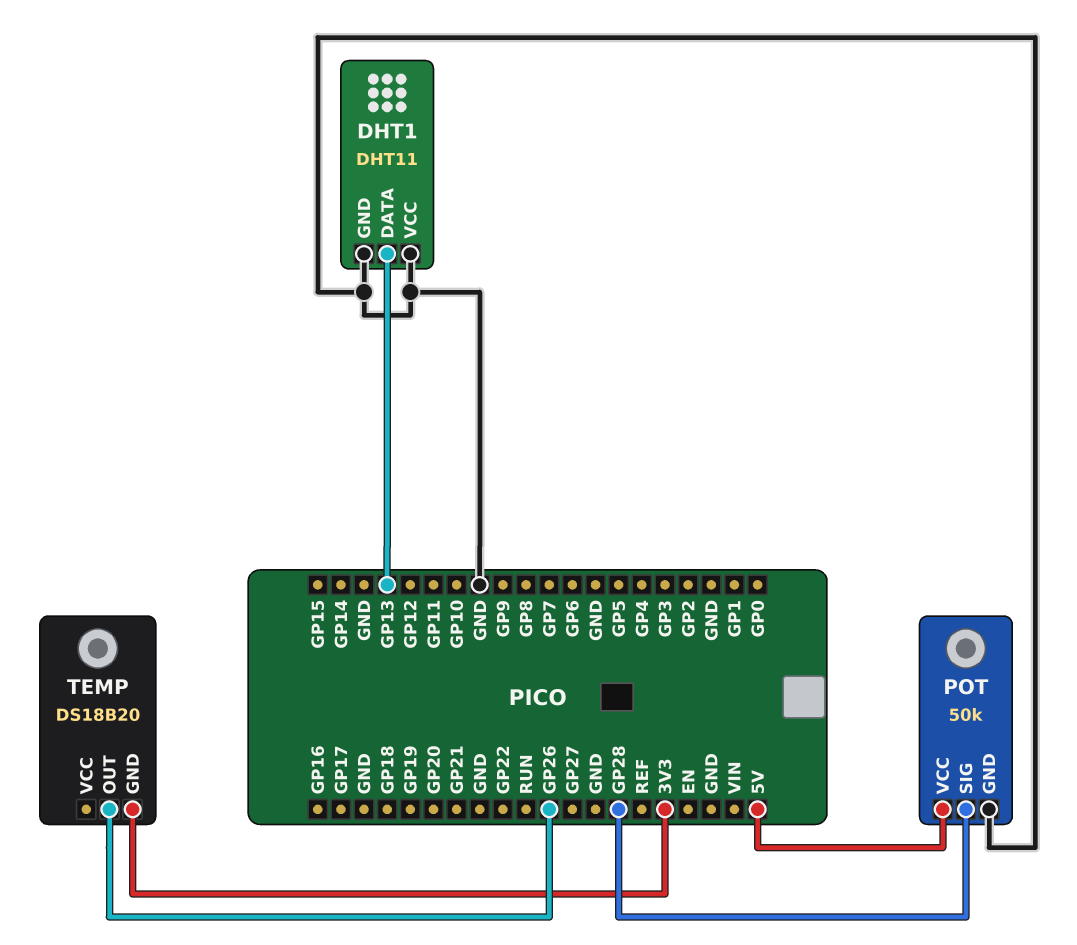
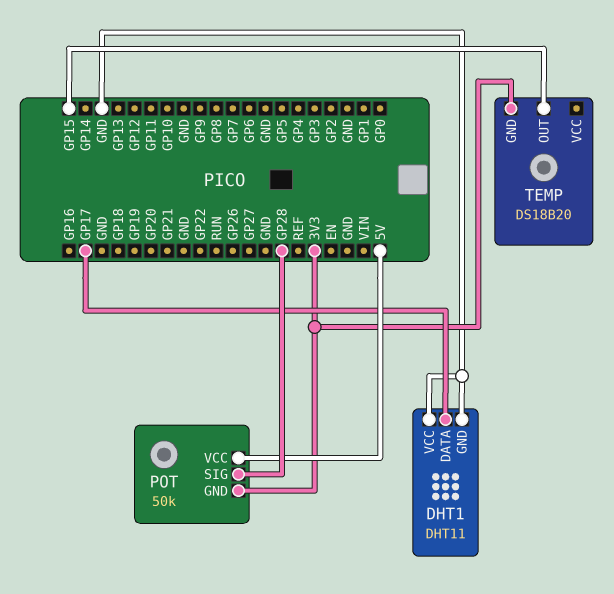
DHT1 pin DATA: GP13 -> GP17
POT pin GND: GND -> 3V3
TEMP pin OUT: GP26 -> GP15

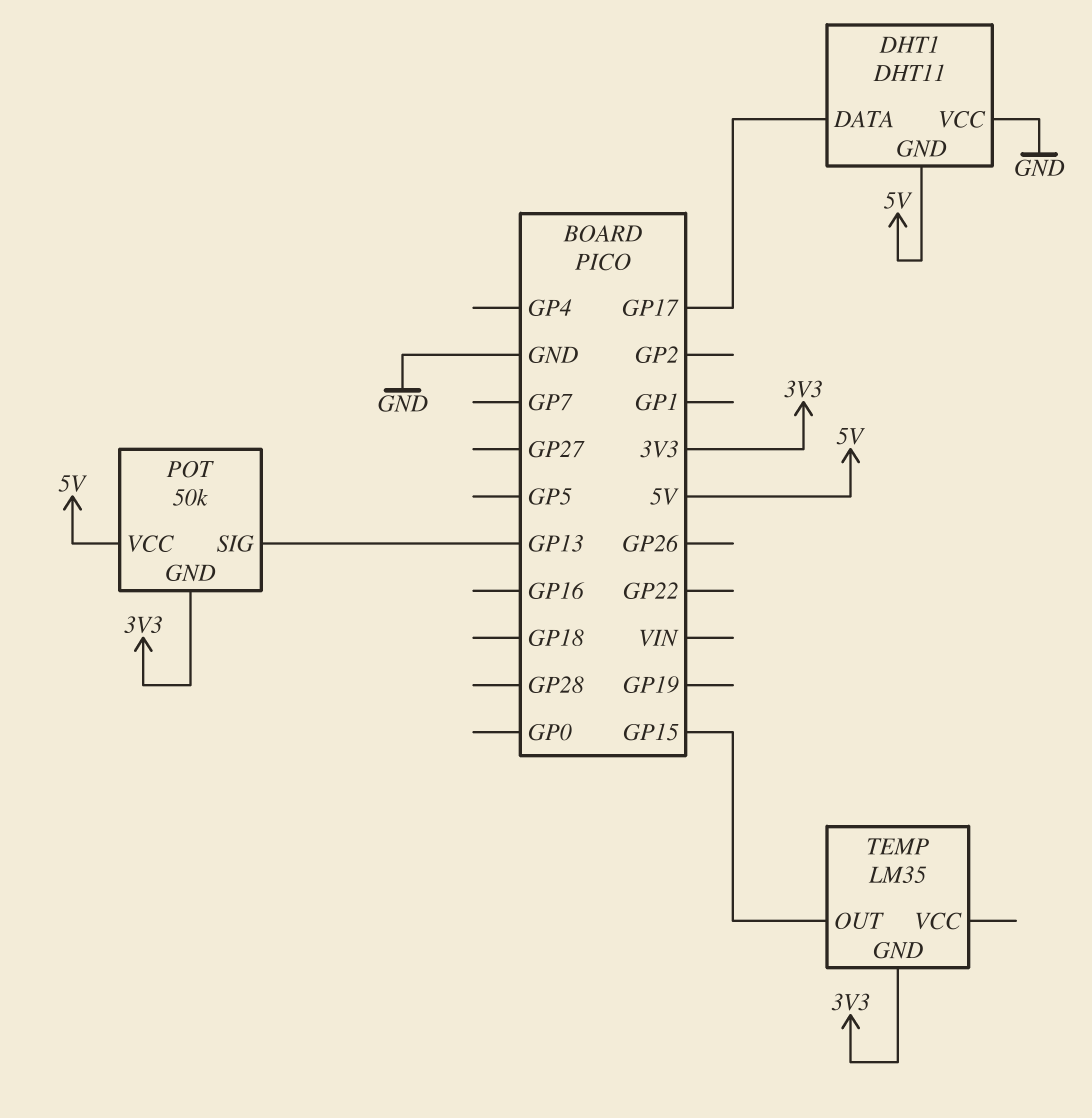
DHT1 pin GND: GND -> 5V
POT pin SIG: GP28 -> GP13
TEMP: DS18B20 -> LM35

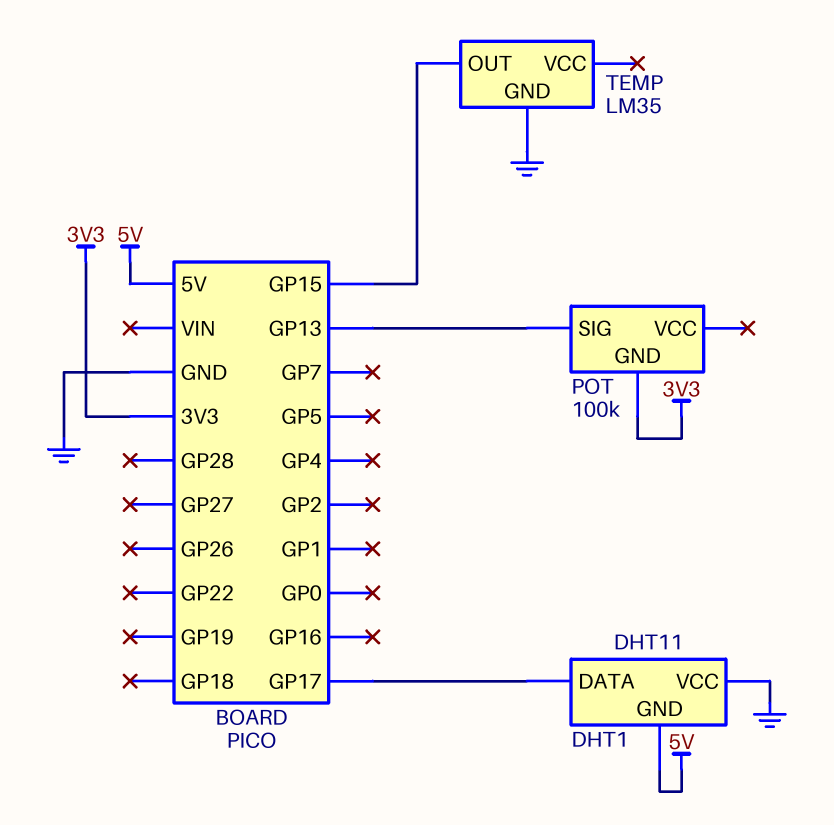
POT: 50k -> 100k
POT pin VCC: 5V -> none
TEMP pin GND: 3V3 -> GND

